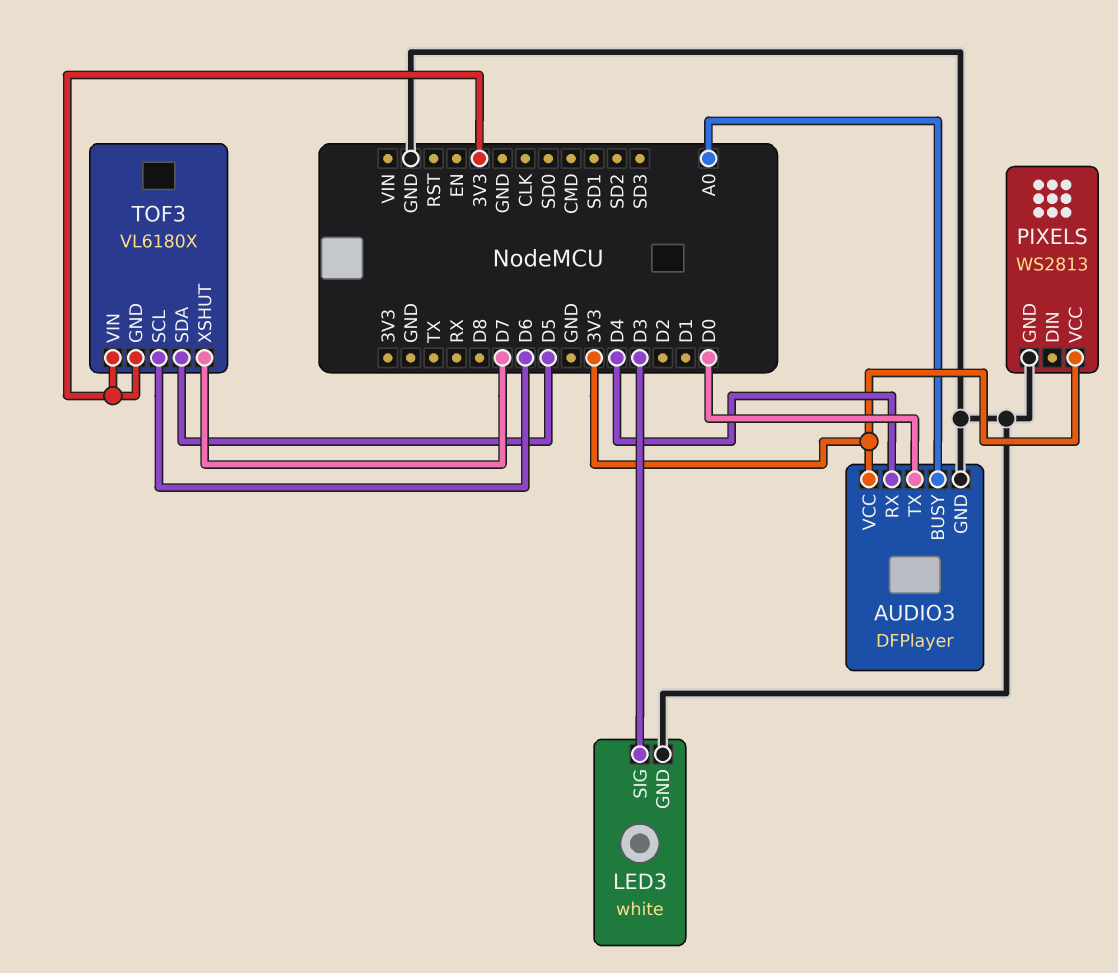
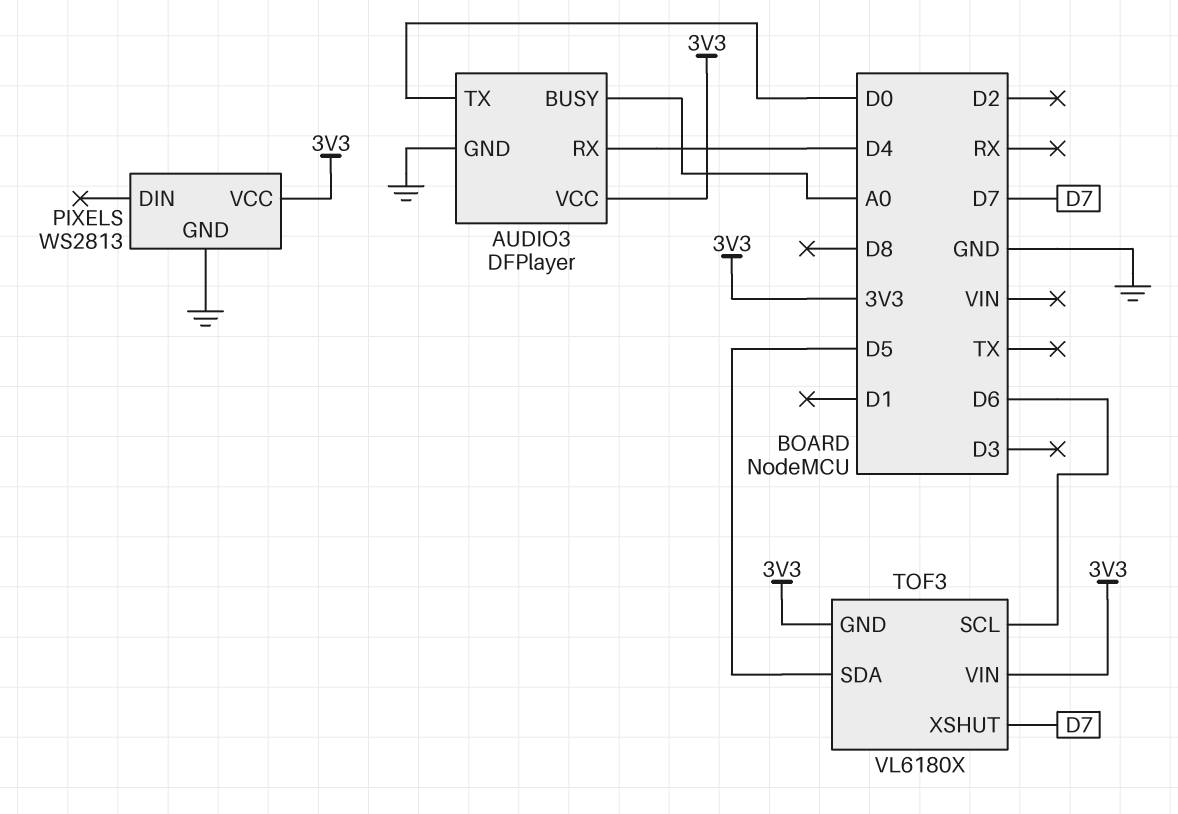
LED3: white -> none
LED3 pin GND: GND -> none
LED3 pin SIG: D3 -> none

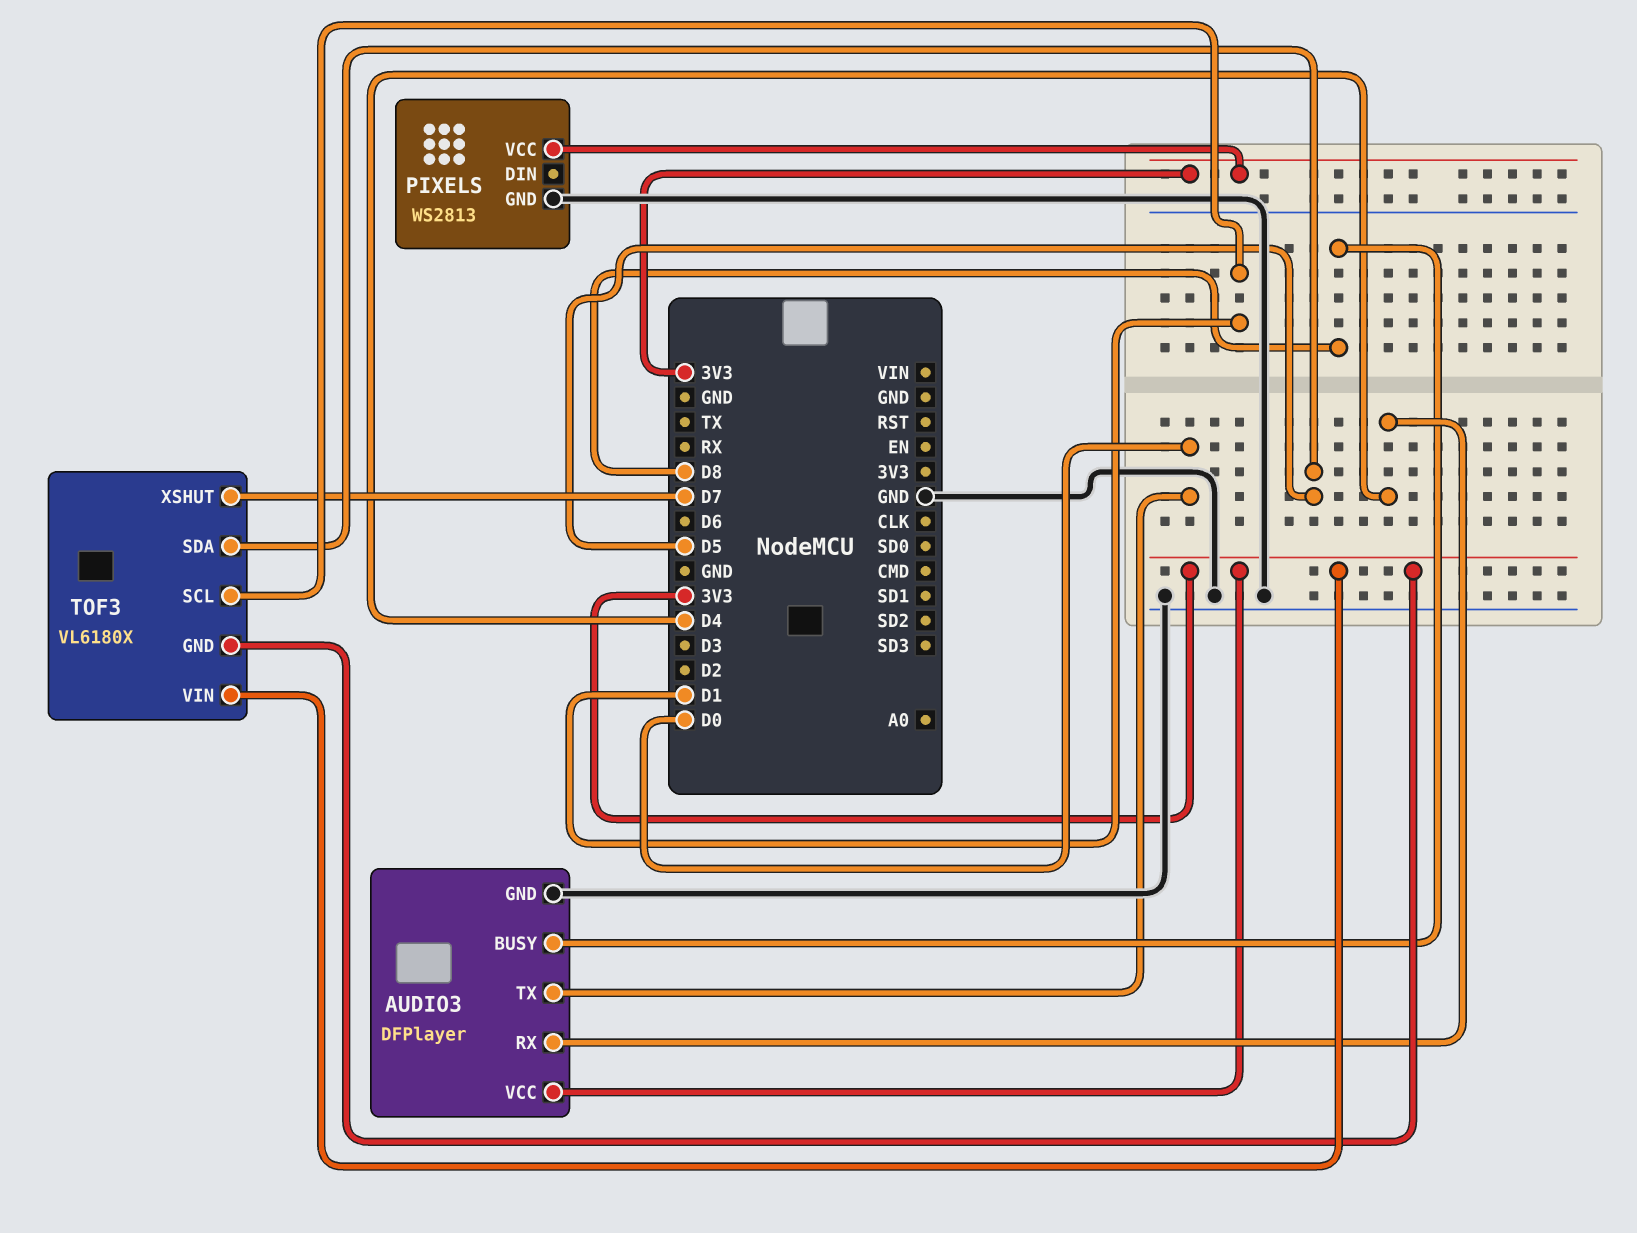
AUDIO3 pin BUSY: A0 -> D8
TOF3 pin SCL: D6 -> D1

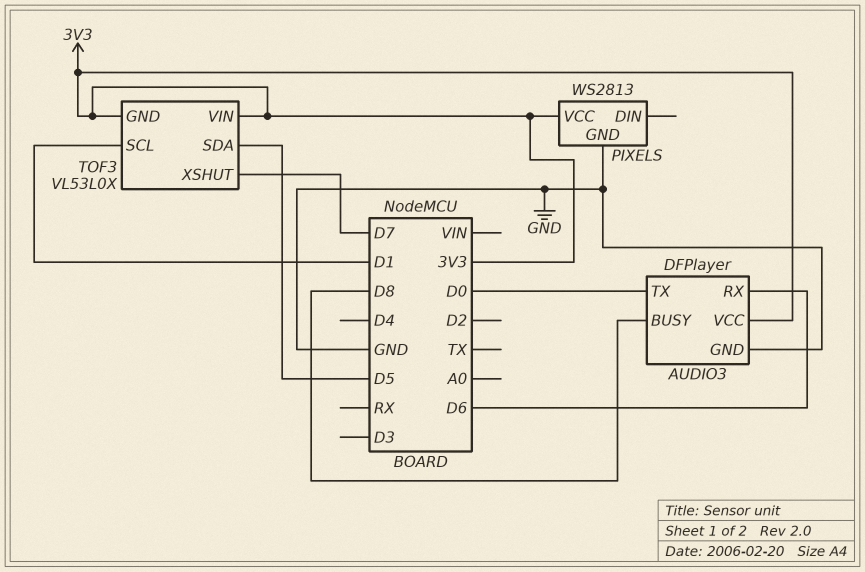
AUDIO3 pin RX: D4 -> D6
TOF3: VL6180X -> VL53L0X

